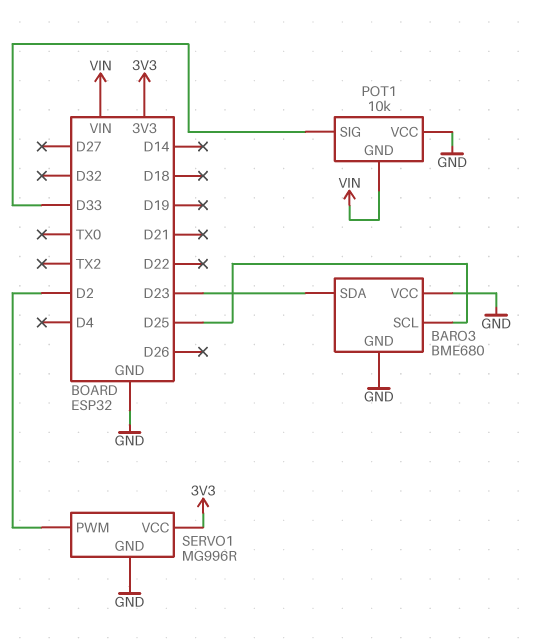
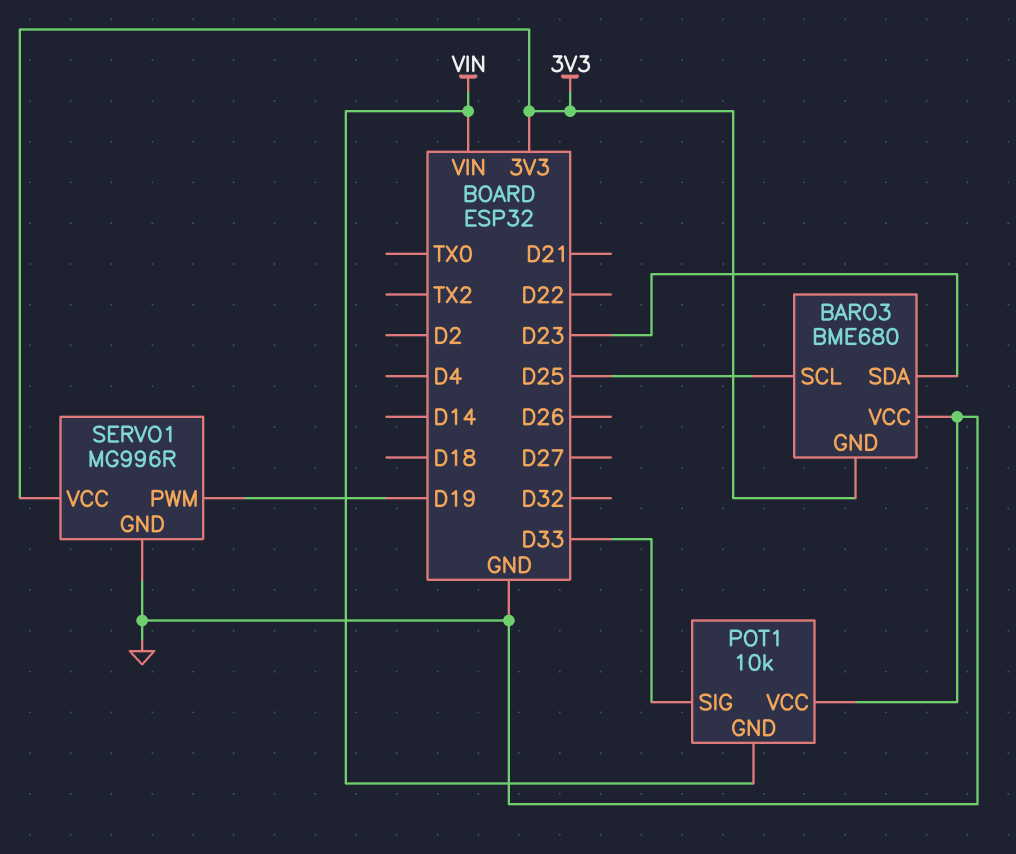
BARO3 pin GND: GND -> 3V3
SERVO1 pin PWM: D2 -> D19

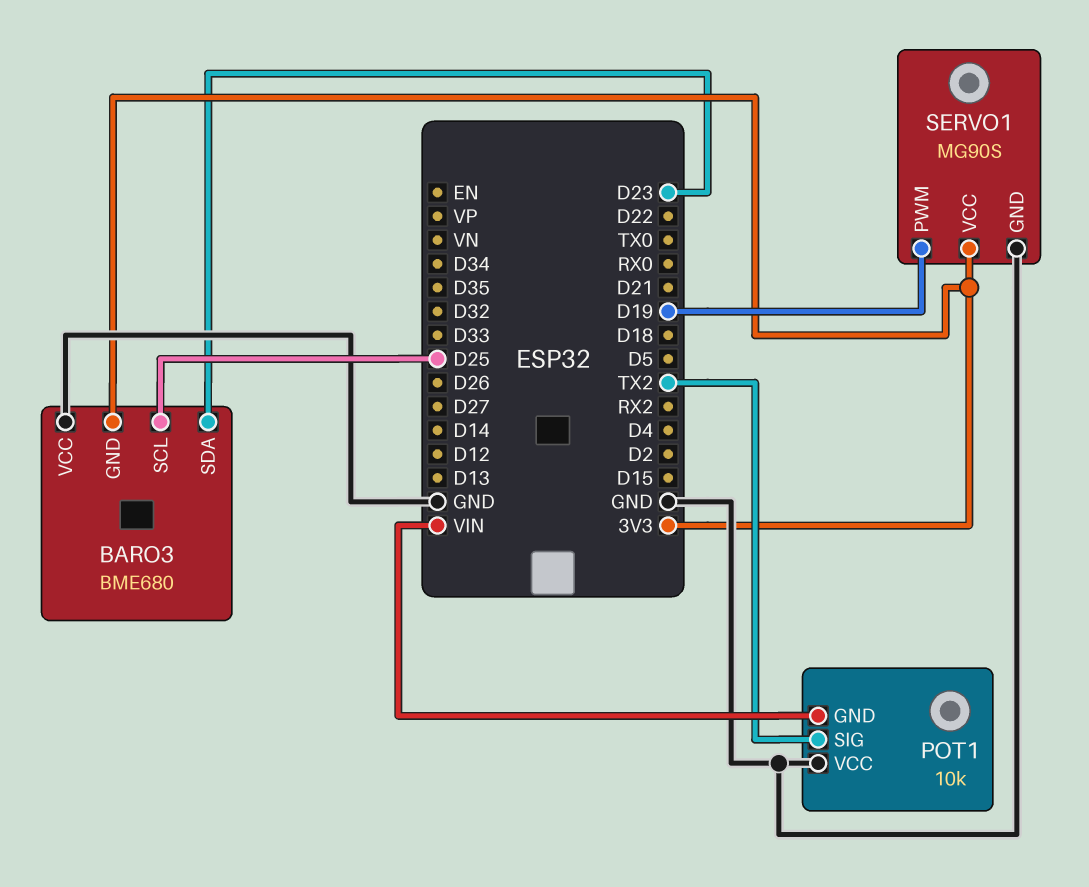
POT1 pin SIG: D33 -> TX2
SERVO1: MG996R -> MG90S

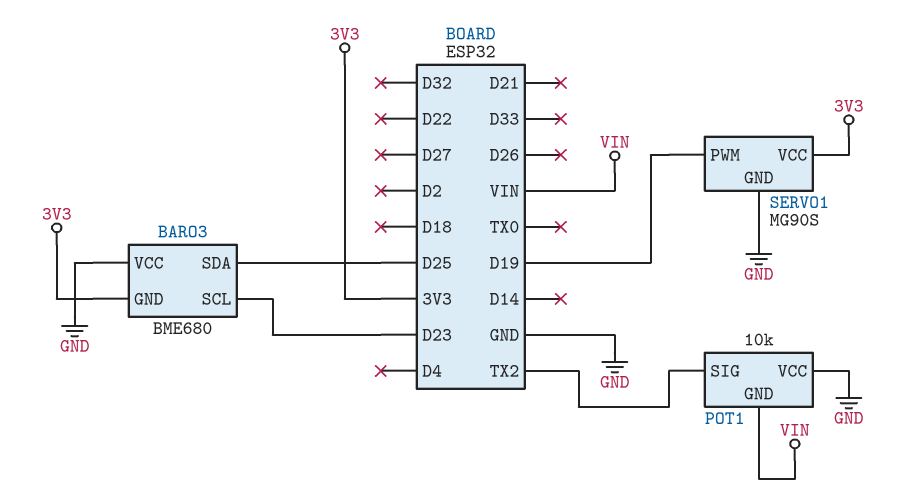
BARO3 pin SCL: D25 -> D23
BARO3 pin SDA: D23 -> D25

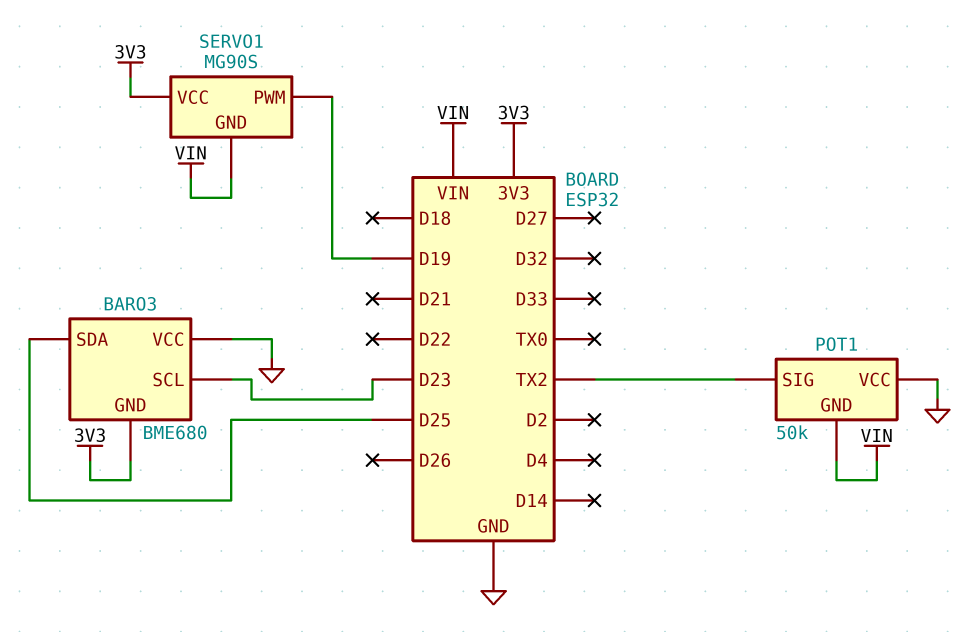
POT1: 10k -> 50k
SERVO1 pin GND: GND -> VIN

